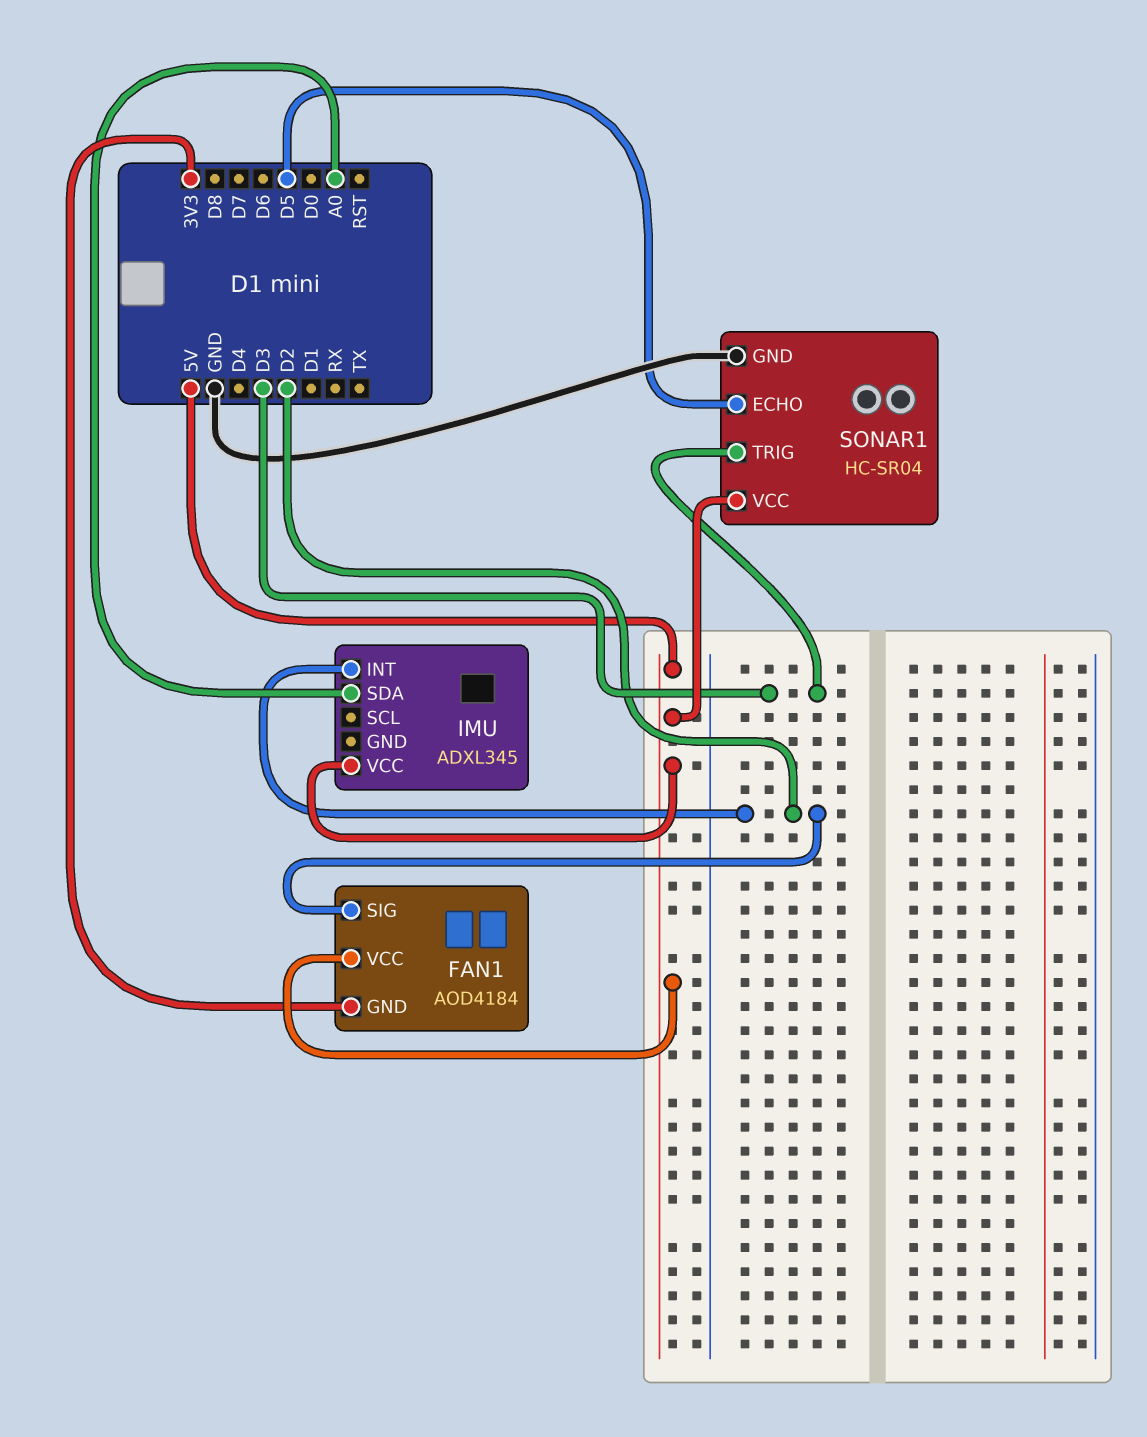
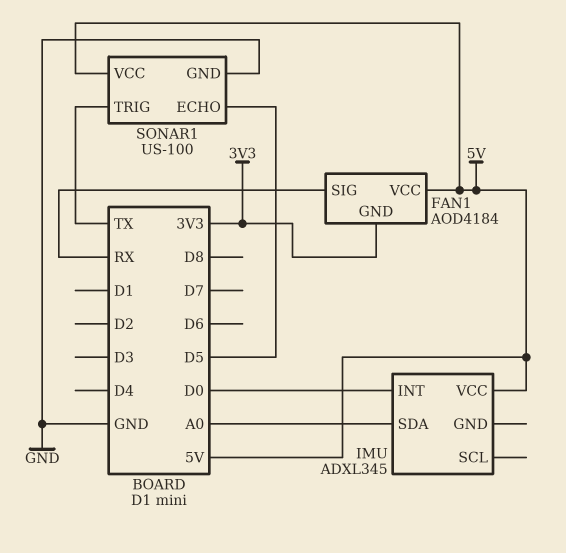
FAN1 pin SIG: D2 -> RX
IMU pin INT: D2 -> D0
SONAR1: HC-SR04 -> US-100
SONAR1 pin TRIG: D3 -> TX

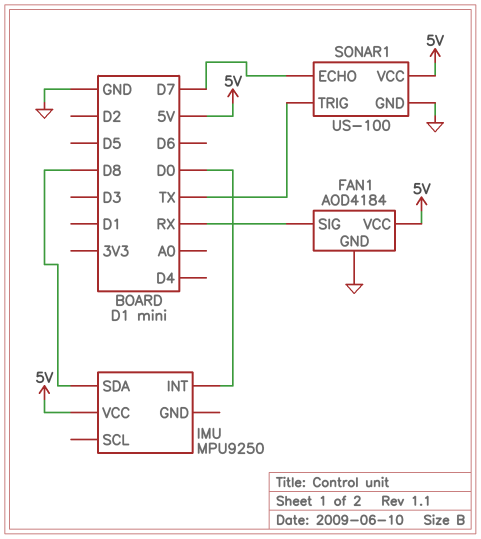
FAN1 pin GND: 3V3 -> GND
IMU: ADXL345 -> MPU9250
IMU pin SDA: A0 -> D8
SONAR1 pin ECHO: D5 -> D7

